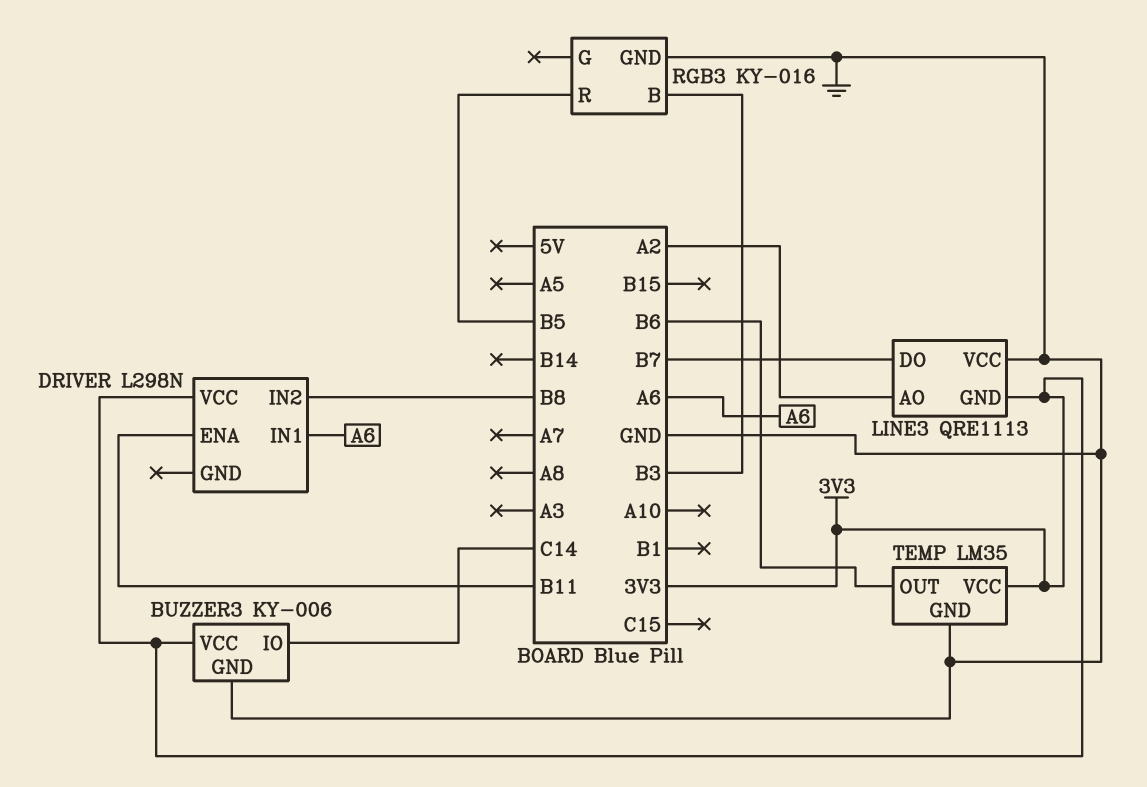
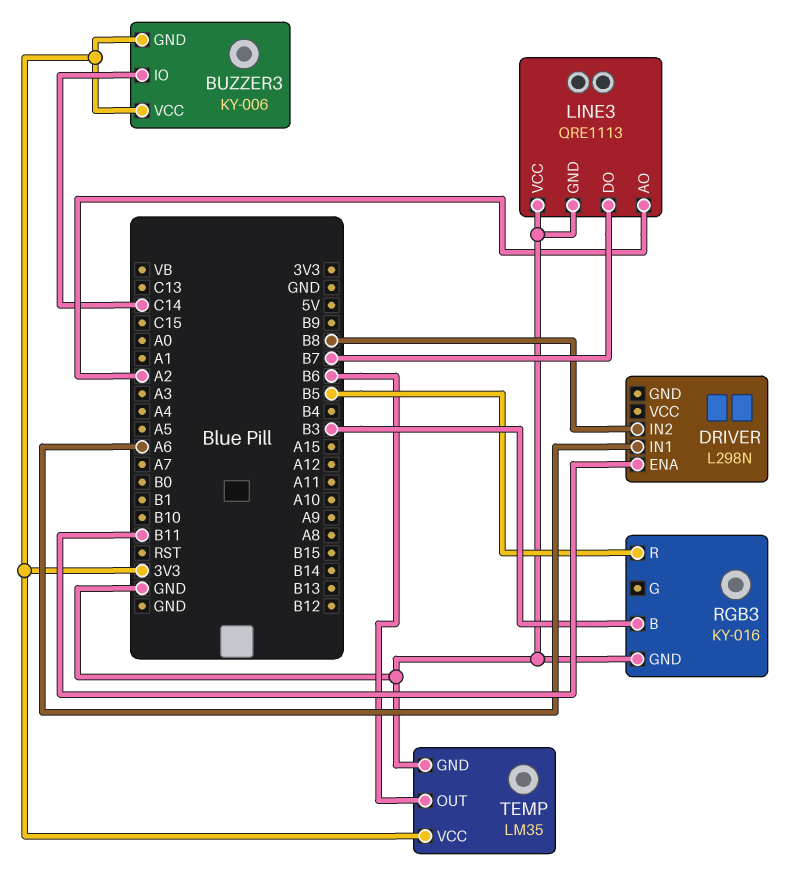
BUZZER3 pin GND: GND -> 3V3
DRIVER pin VCC: 3V3 -> none
LINE3 pin GND: 3V3 -> GND

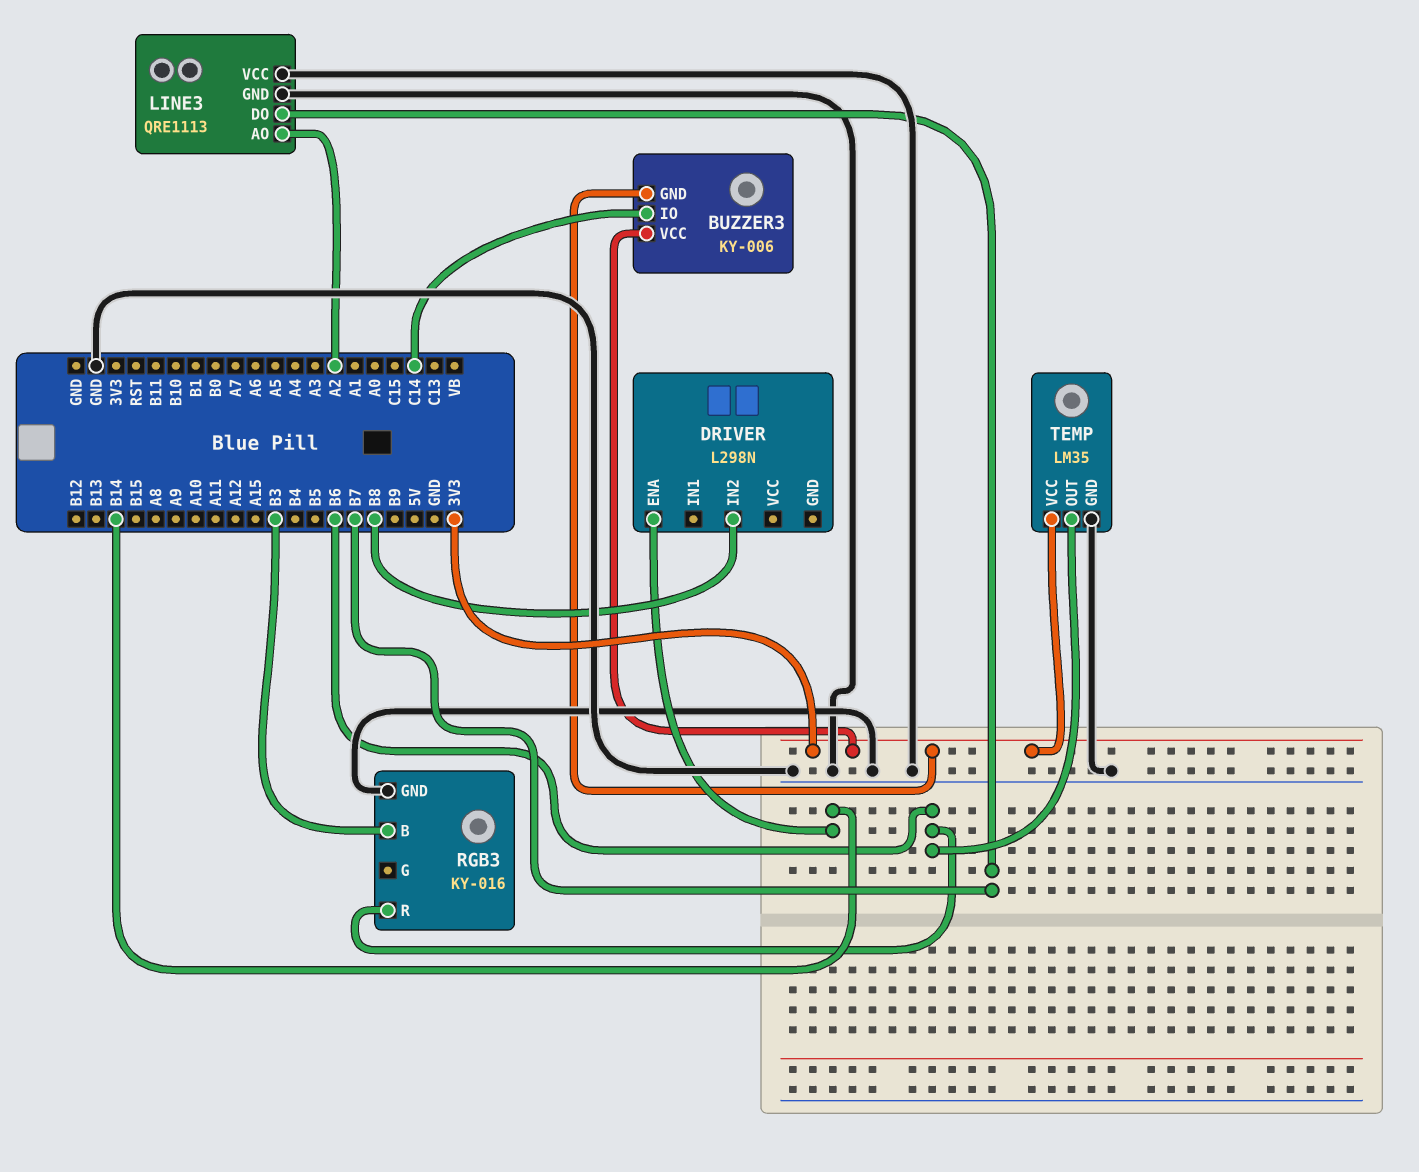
DRIVER pin ENA: B11 -> B14
DRIVER pin IN1: A6 -> none
RGB3 pin R: B5 -> B6

